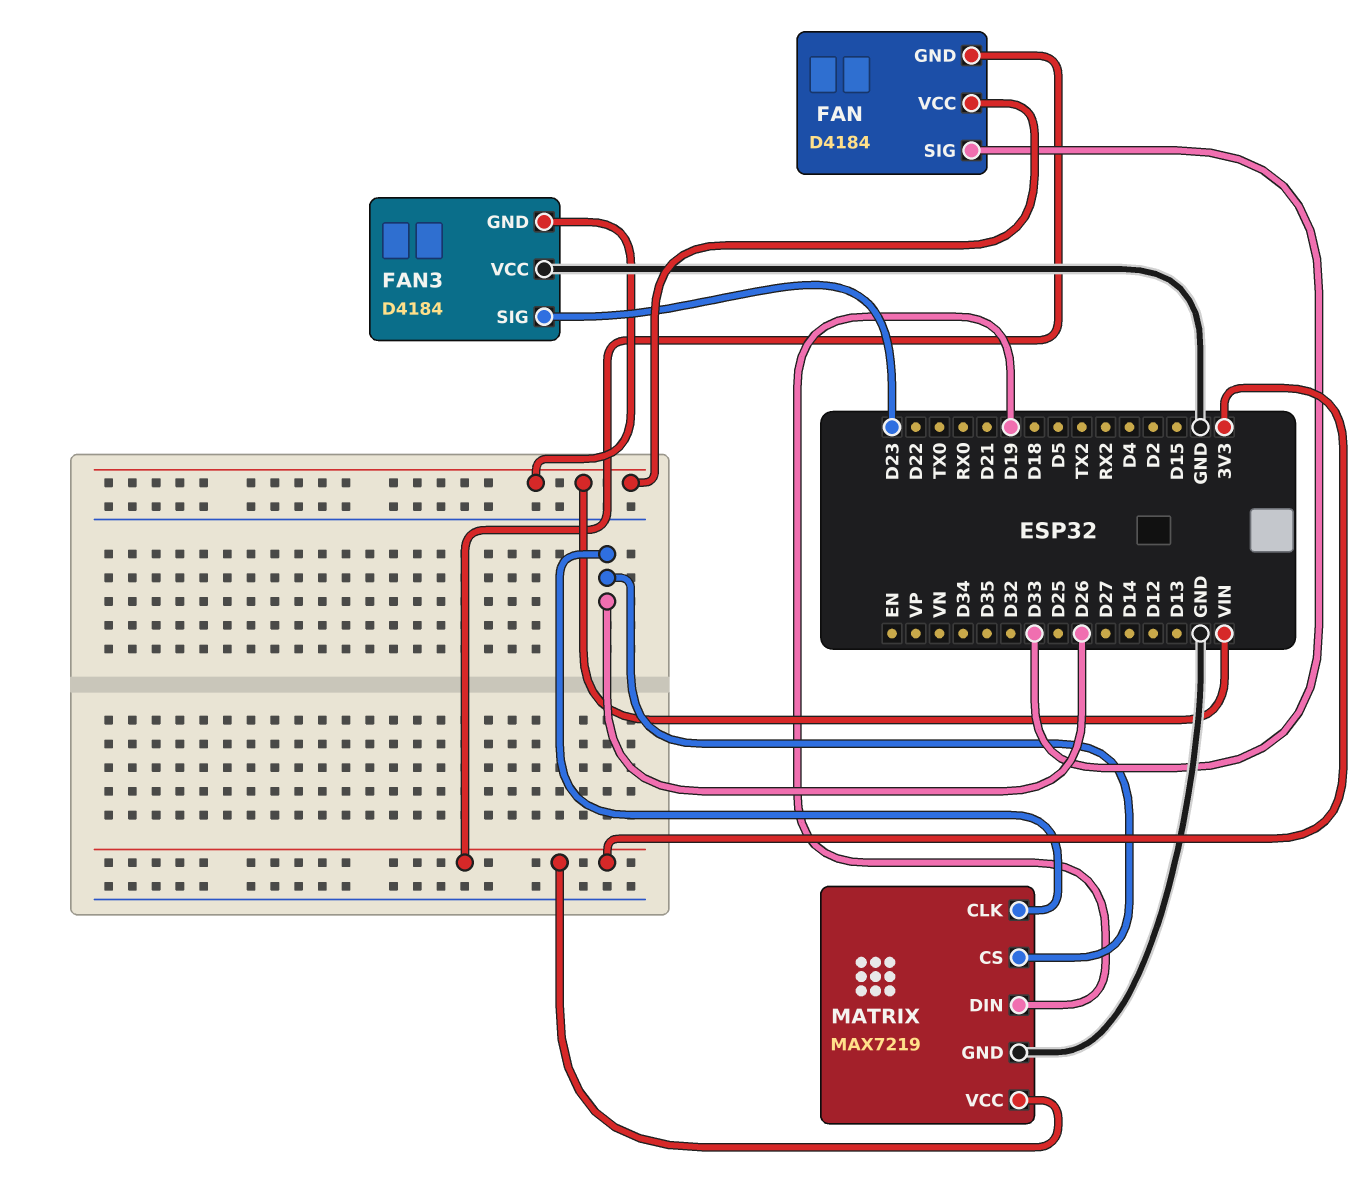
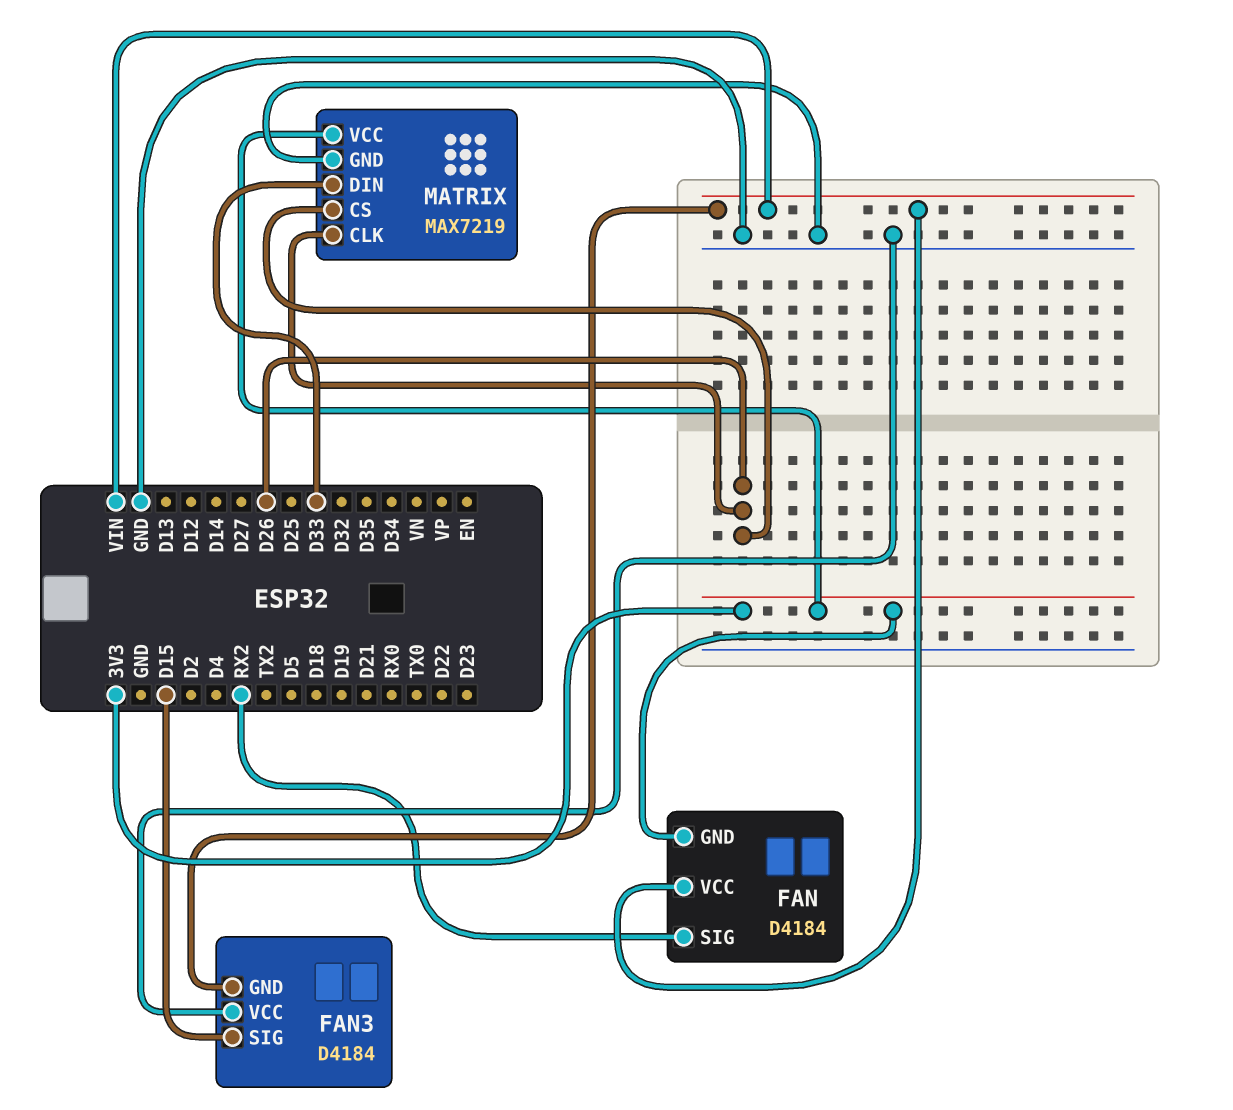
FAN pin SIG: D33 -> RX2
FAN3 pin SIG: D23 -> D15
MATRIX pin DIN: D19 -> D33

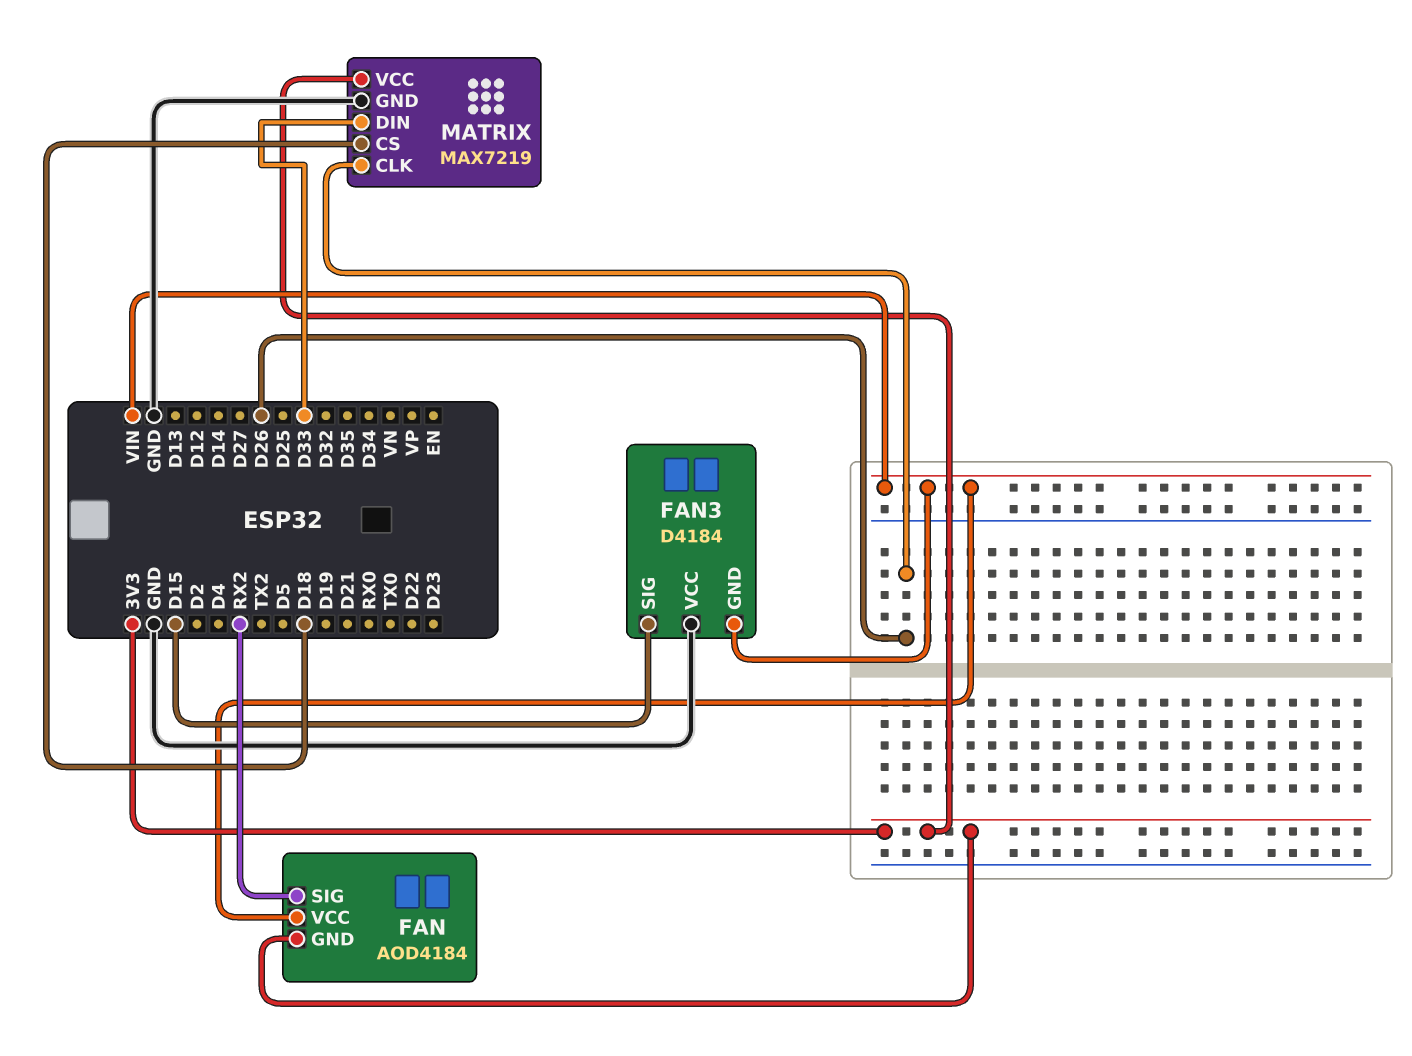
FAN: D4184 -> AOD4184
MATRIX pin CS: D26 -> D18

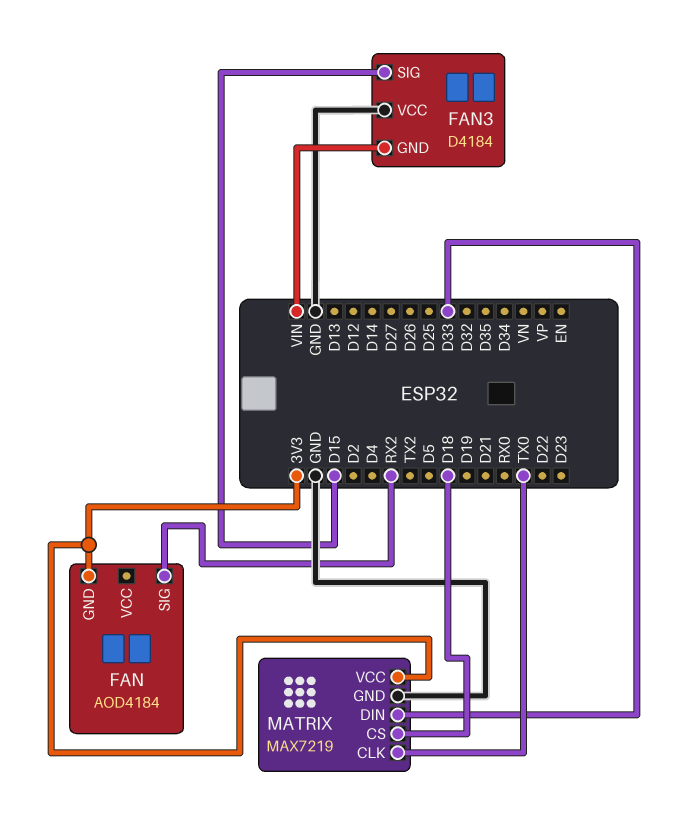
FAN pin VCC: VIN -> none
MATRIX pin CLK: D26 -> TX0

